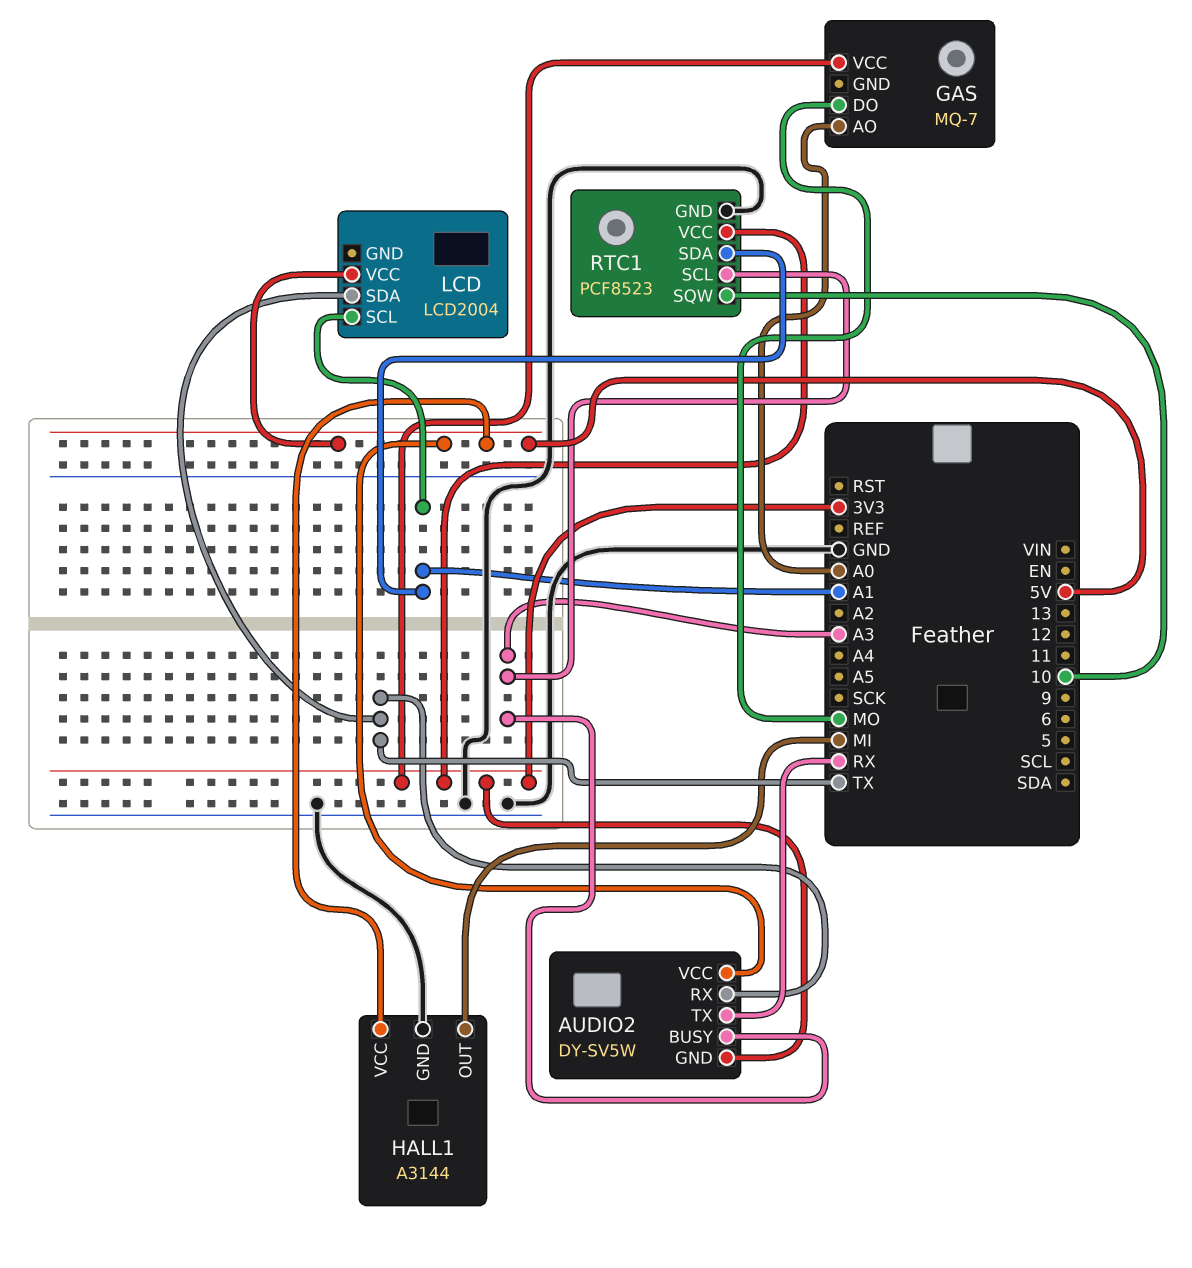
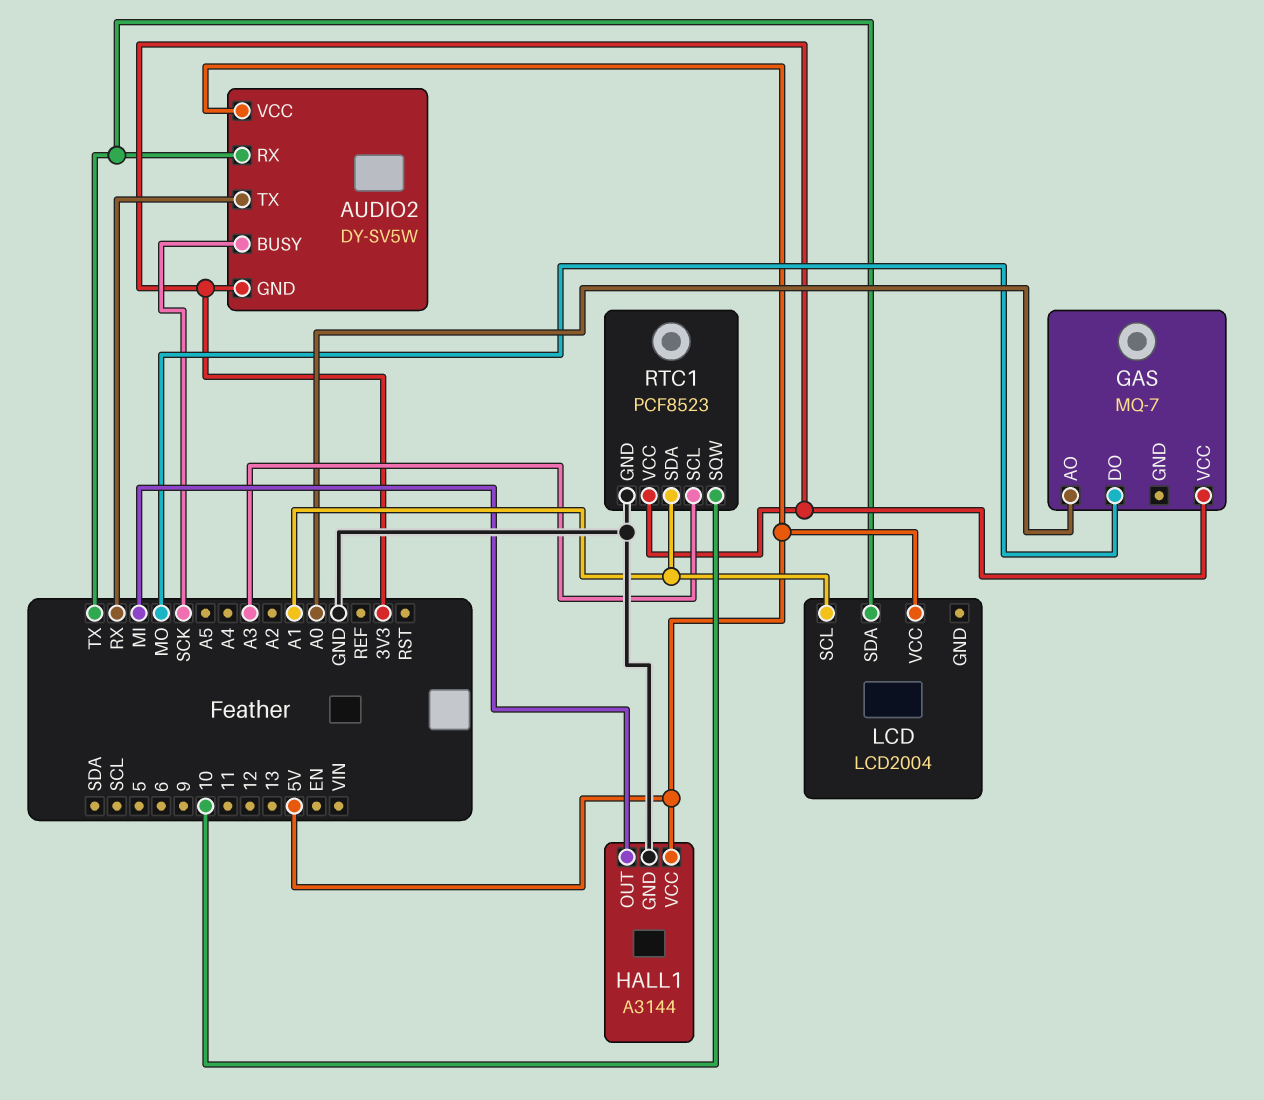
AUDIO2 pin BUSY: A3 -> SCK

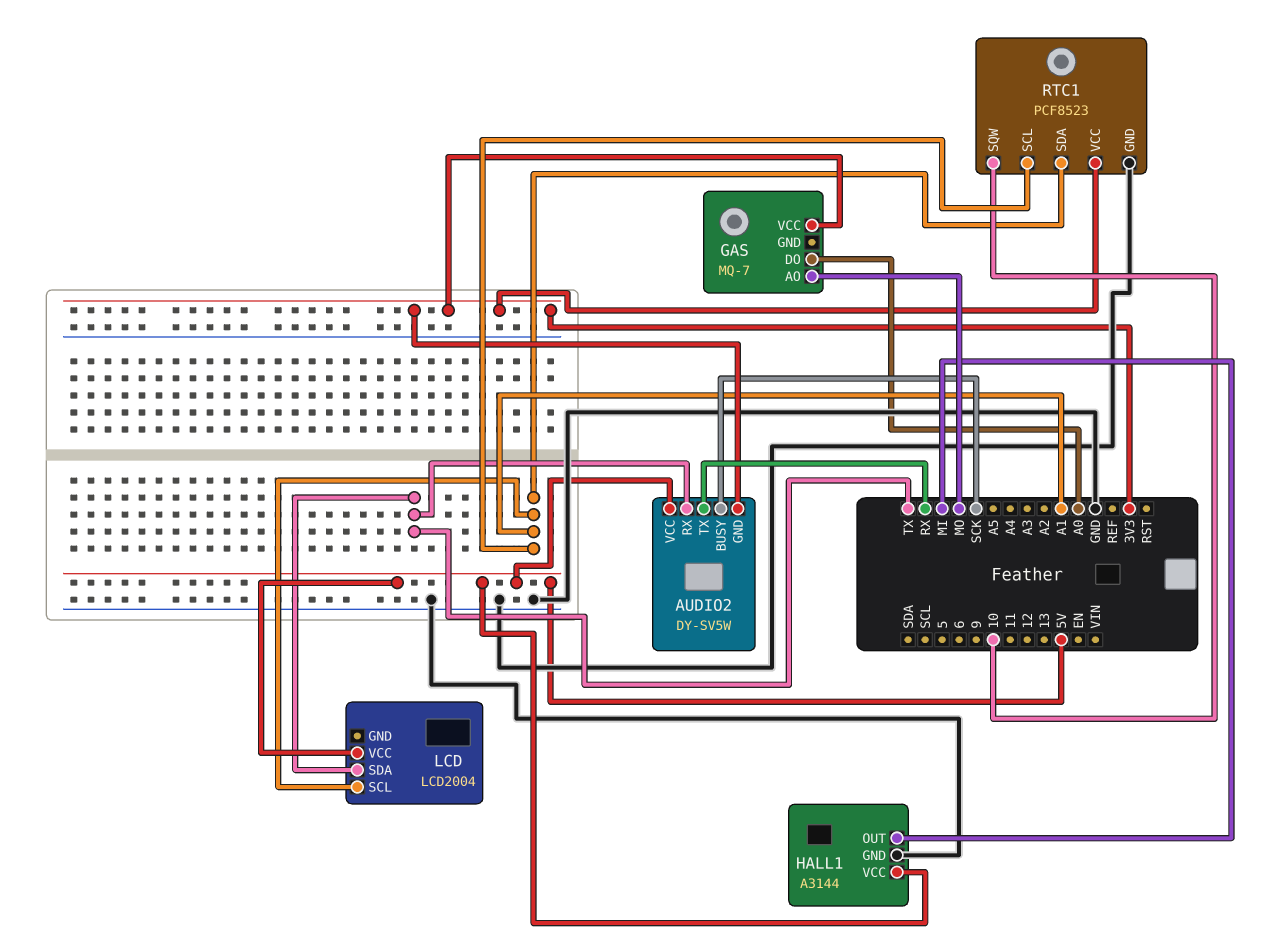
GAS pin AO: A0 -> MO
GAS pin DO: MO -> A0
RTC1 pin SCL: A3 -> A1

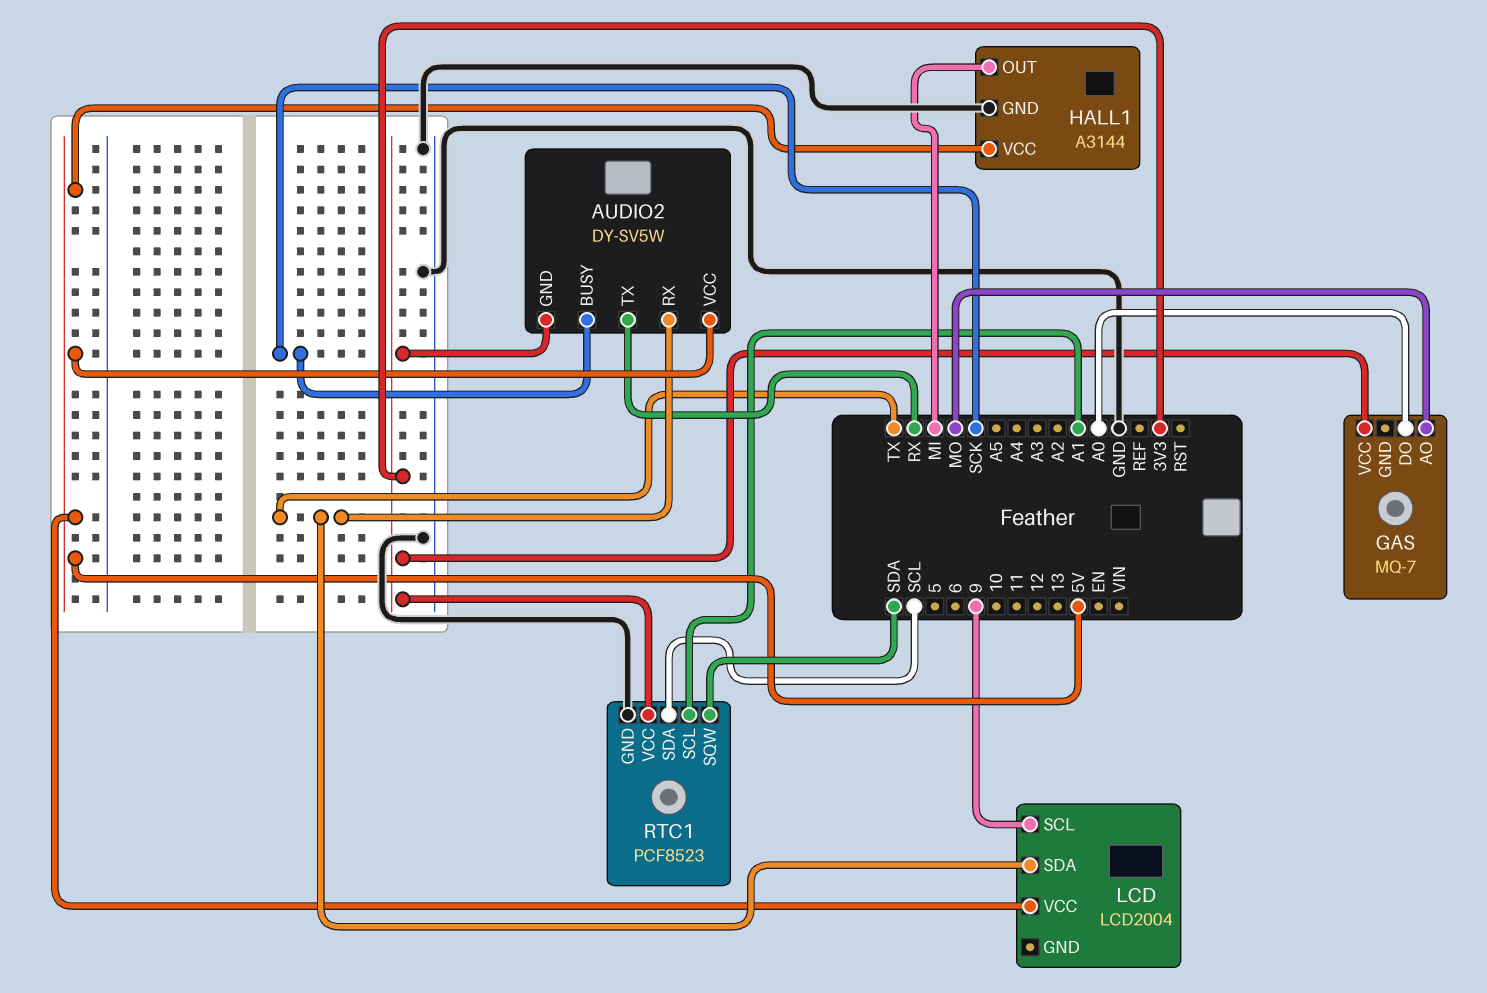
LCD pin SCL: A1 -> 9
RTC1 pin SDA: A1 -> SCL
RTC1 pin SQW: 10 -> SDA

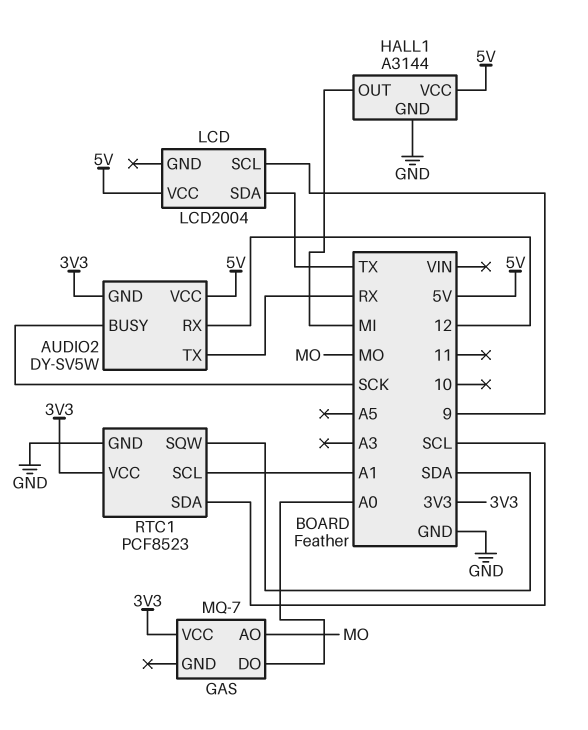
AUDIO2 pin RX: TX -> 12

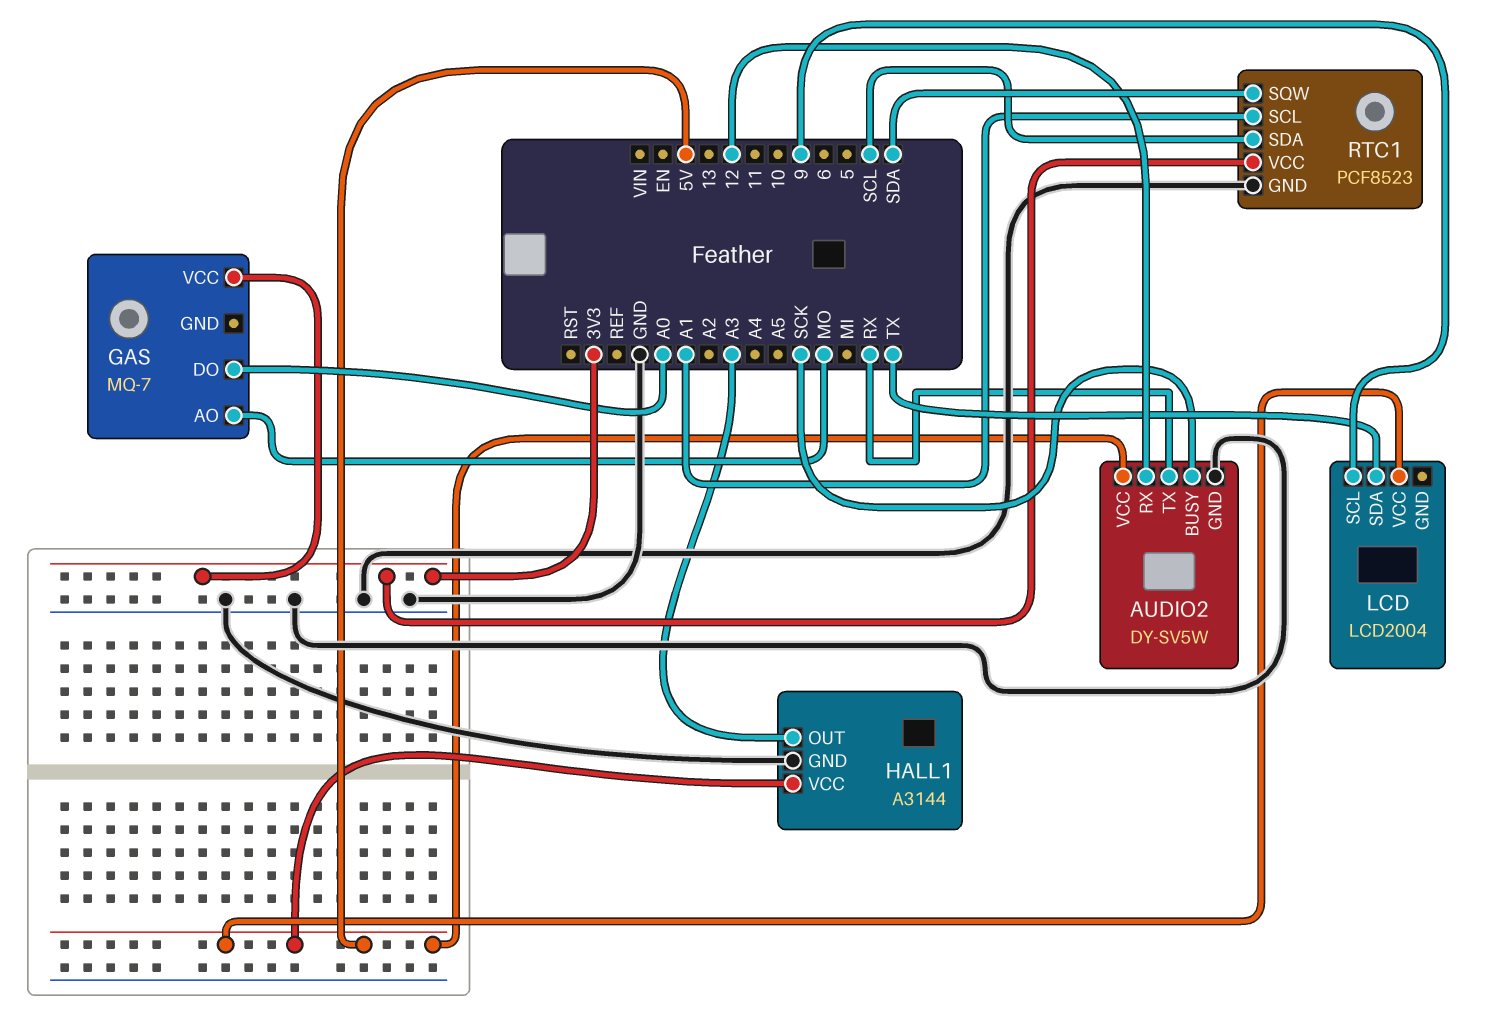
AUDIO2 pin GND: 3V3 -> GND
HALL1 pin OUT: MI -> A3

